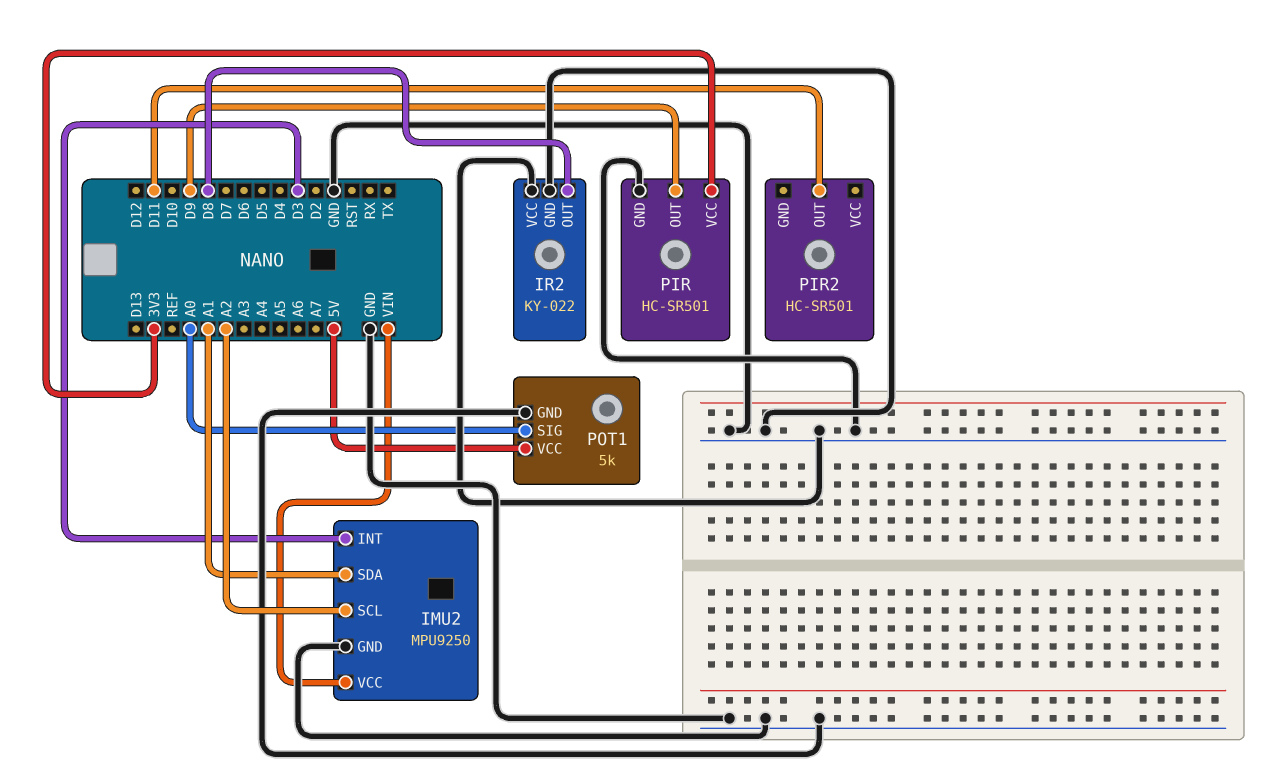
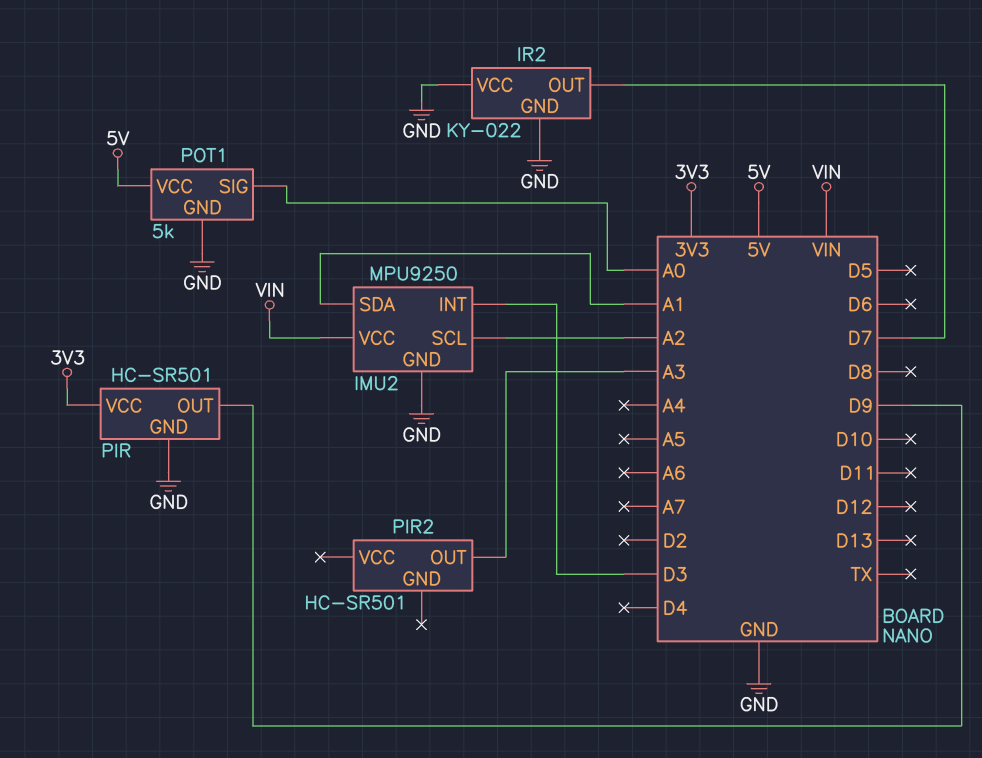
IR2 pin OUT: D8 -> D7
PIR2 pin OUT: D11 -> A3

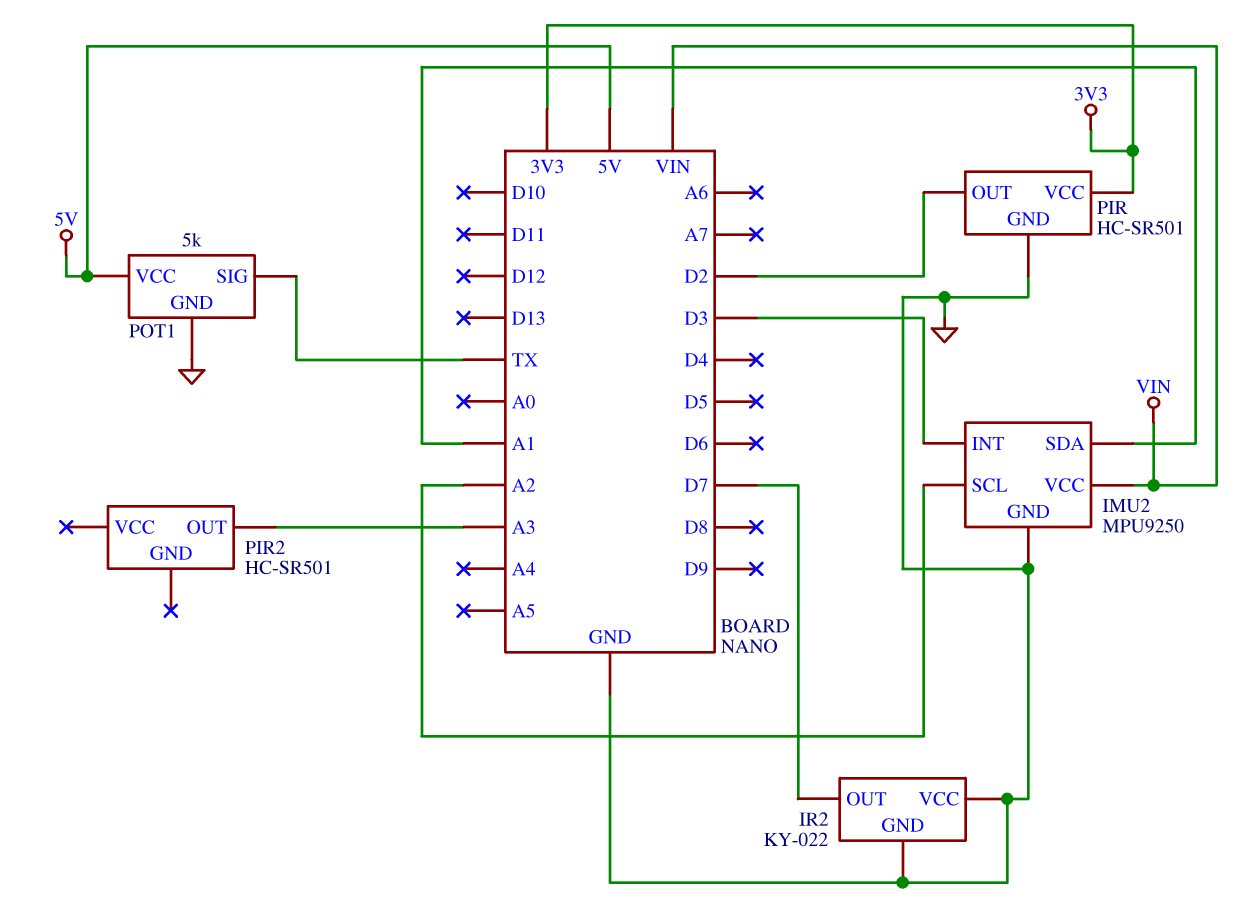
PIR pin OUT: D9 -> D2
POT1 pin SIG: A0 -> TX

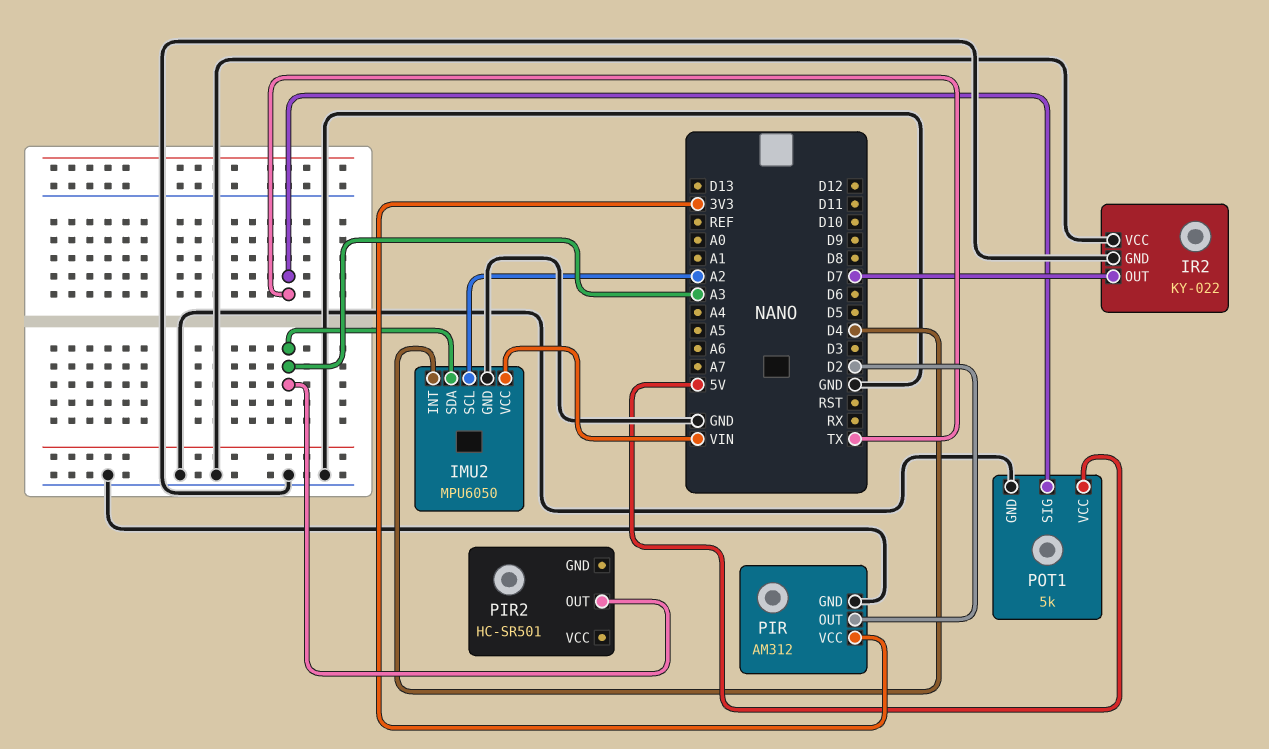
IMU2: MPU9250 -> MPU6050
IMU2 pin INT: D3 -> D4
IMU2 pin SDA: A1 -> A3
PIR: HC-SR501 -> AM312

